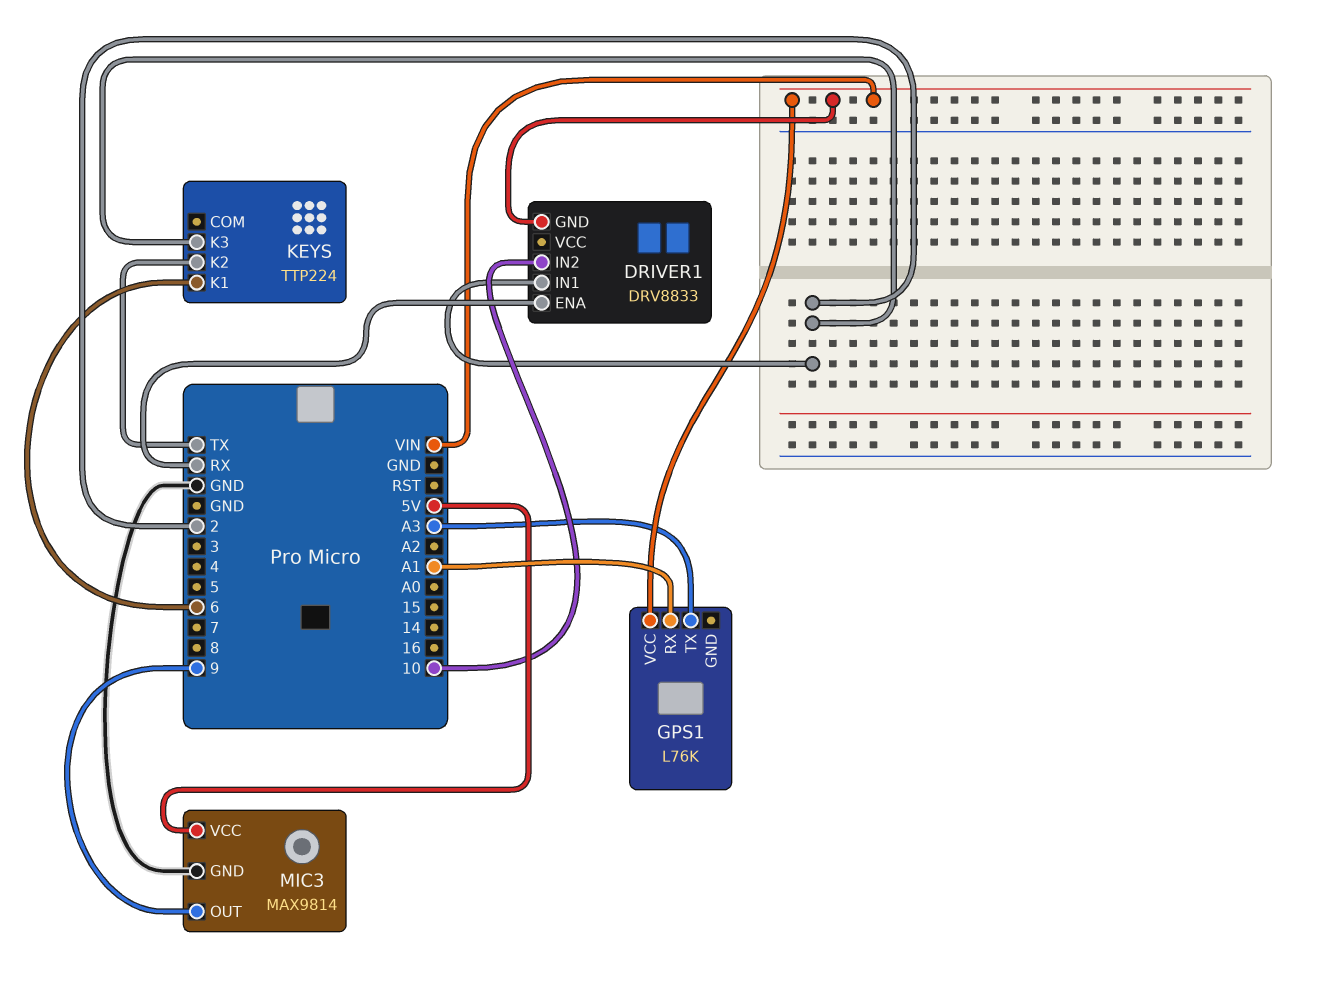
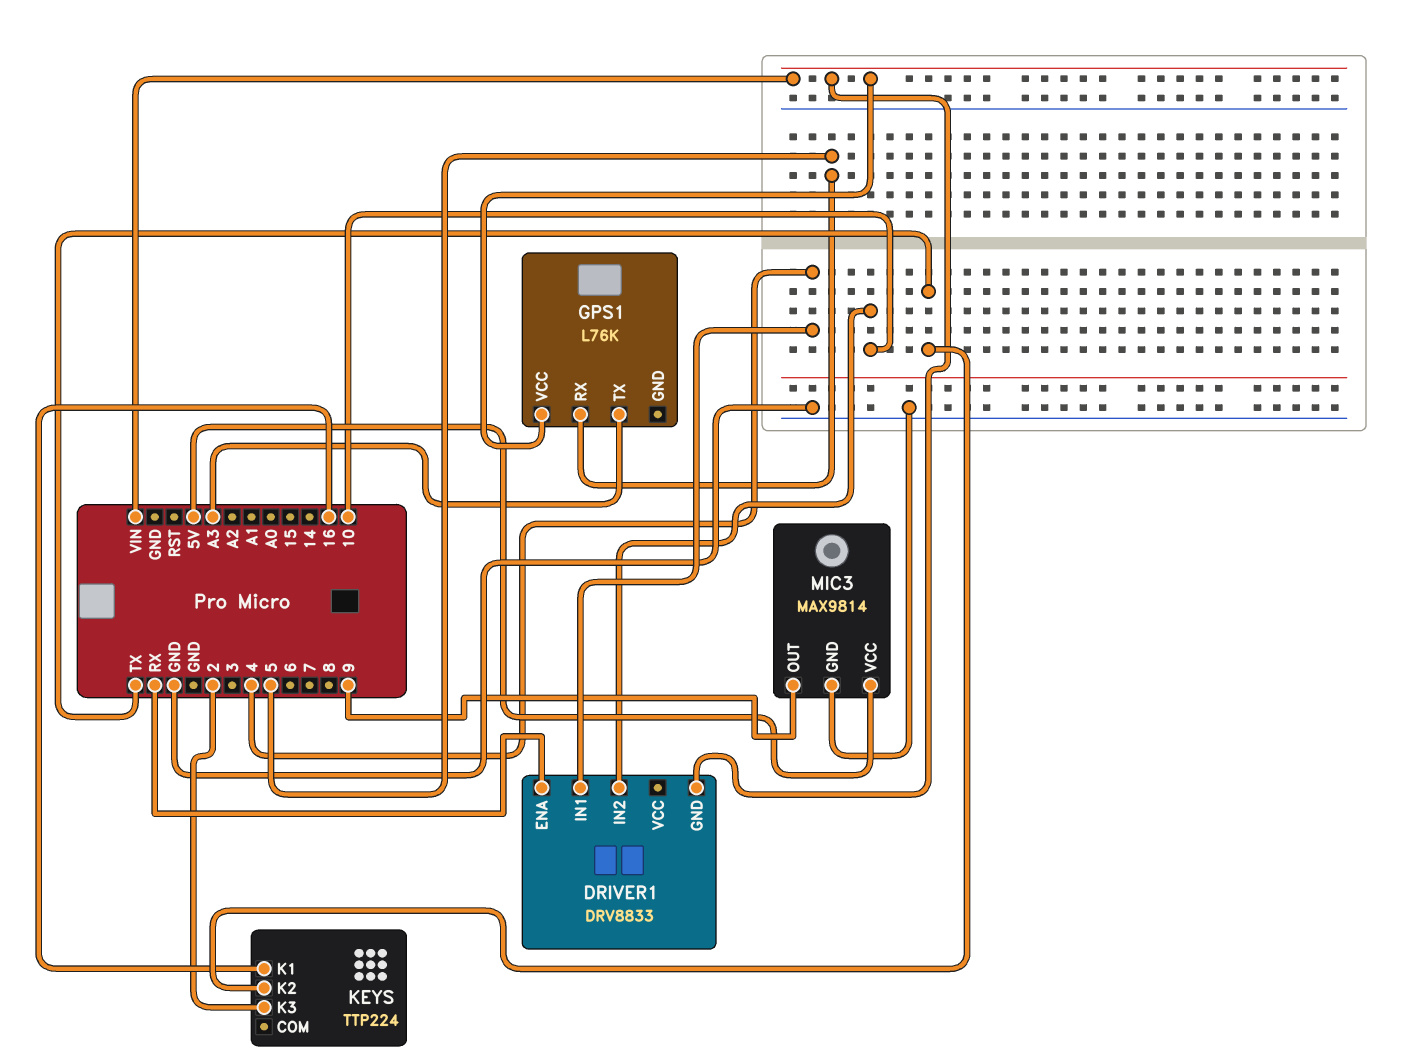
DRIVER1 pin IN1: 2 -> 4
GPS1 pin RX: A1 -> 5
KEYS pin K1: 6 -> 16

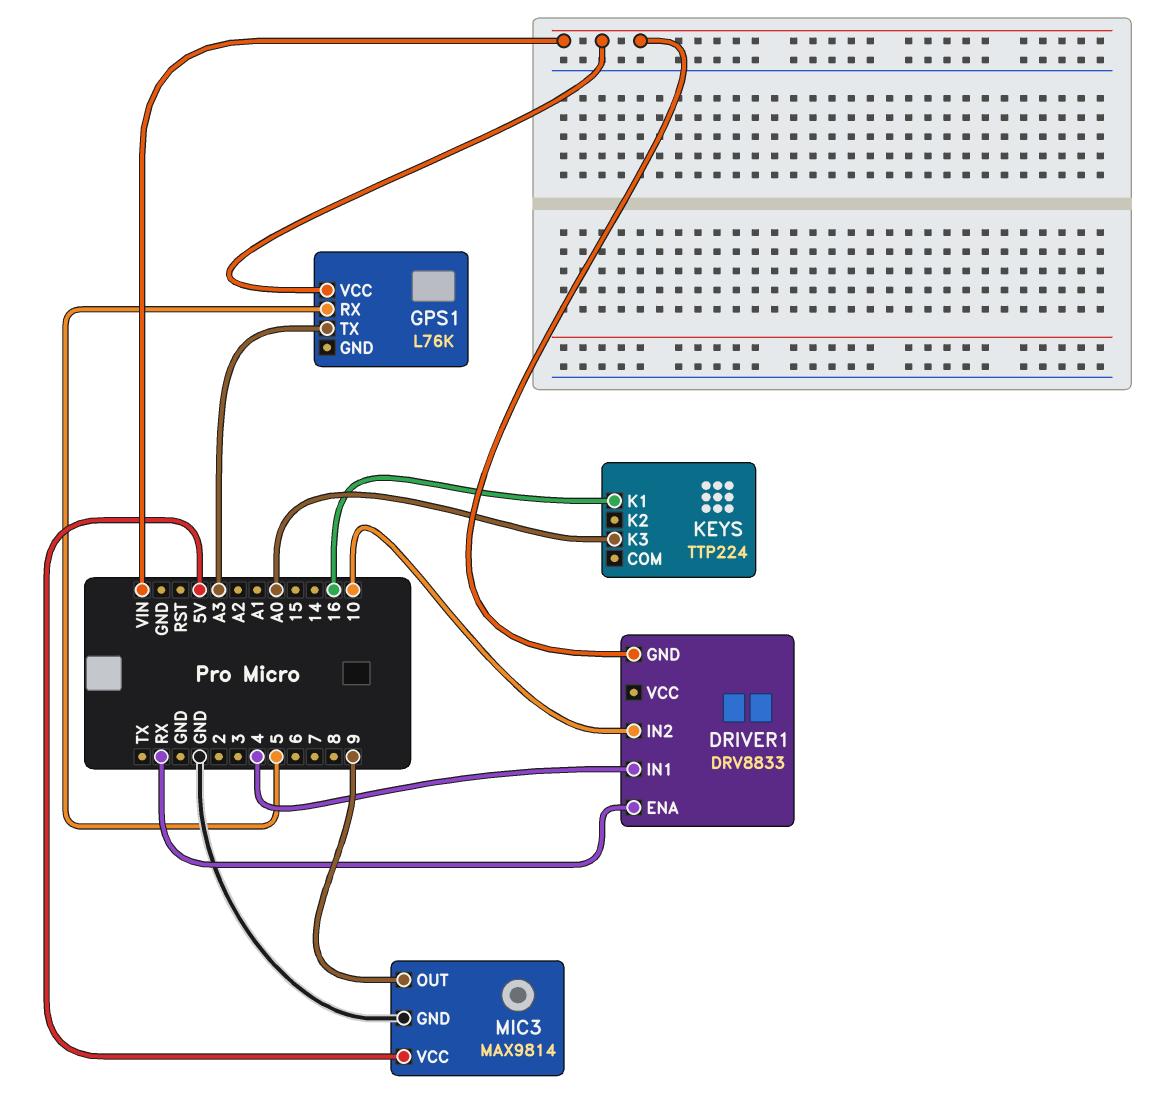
KEYS pin K2: TX -> none
KEYS pin K3: 2 -> A0

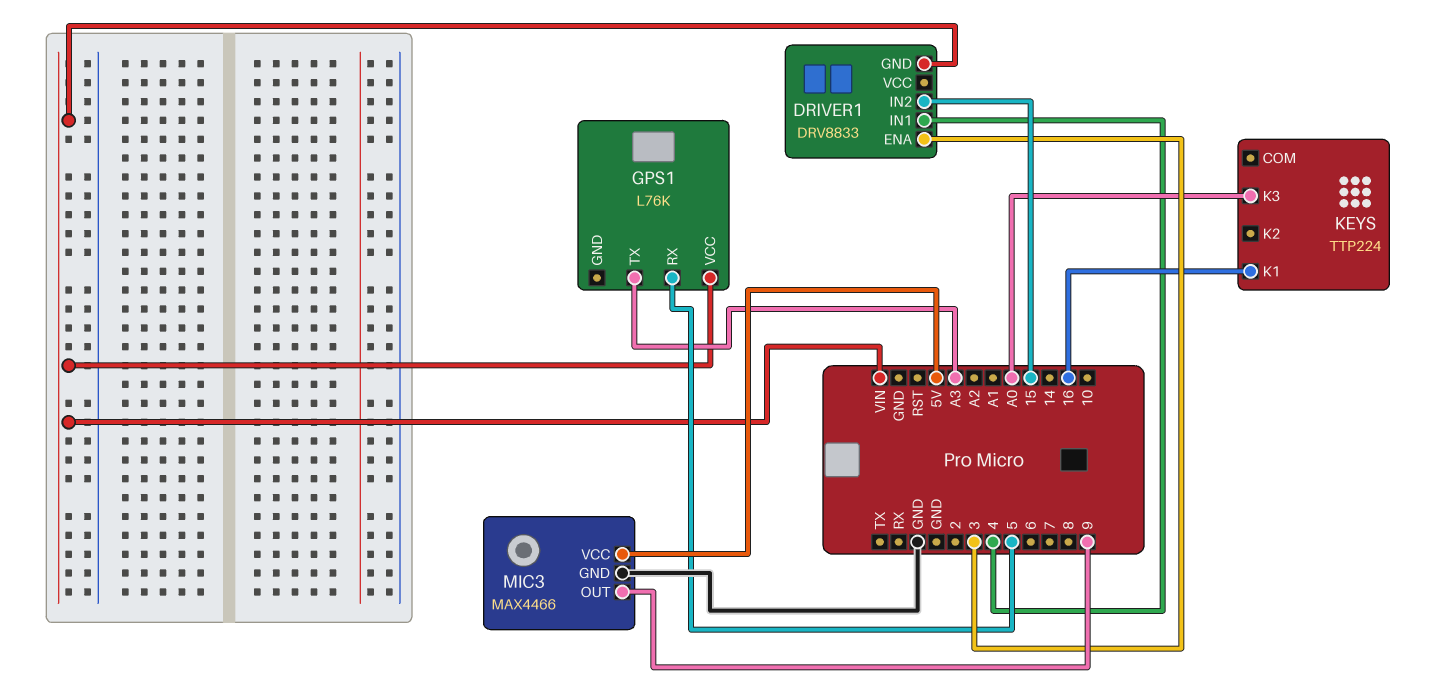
DRIVER1 pin ENA: RX -> 3
DRIVER1 pin IN2: 10 -> 15
MIC3: MAX9814 -> MAX4466

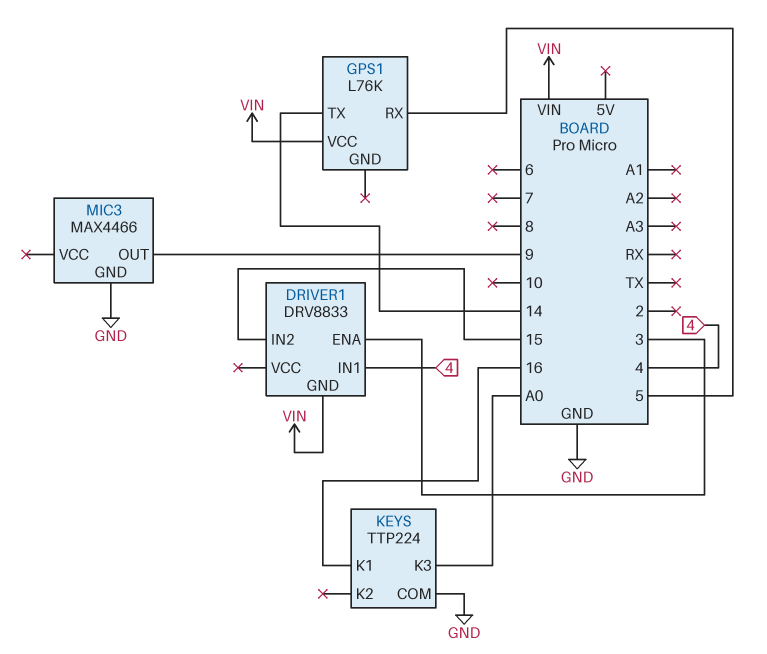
GPS1 pin TX: A3 -> 14
KEYS pin COM: none -> GND
MIC3 pin VCC: 5V -> none

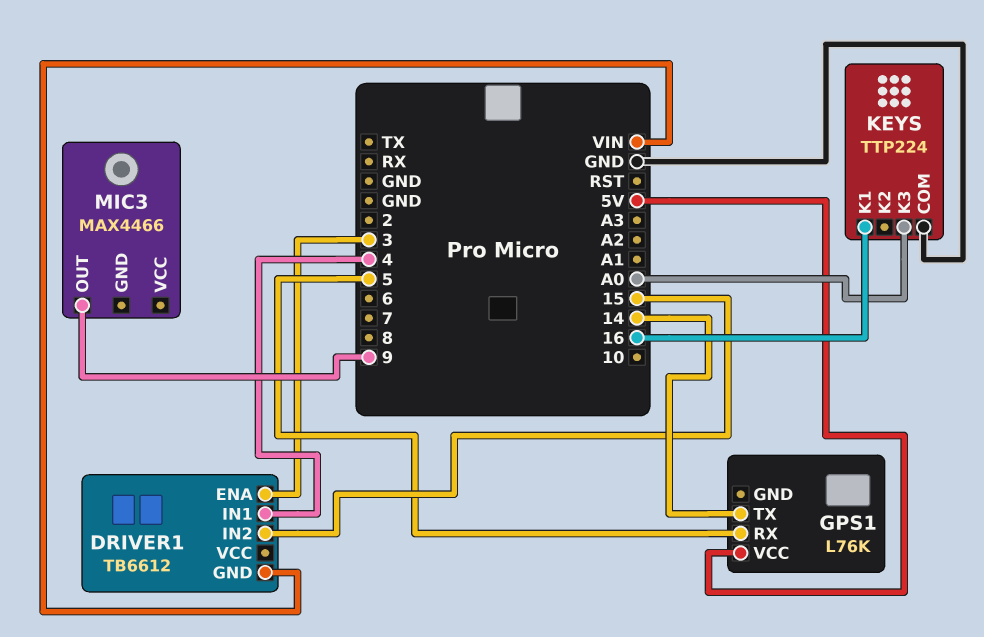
DRIVER1: DRV8833 -> TB6612
GPS1 pin VCC: VIN -> 5V
MIC3 pin GND: GND -> none

